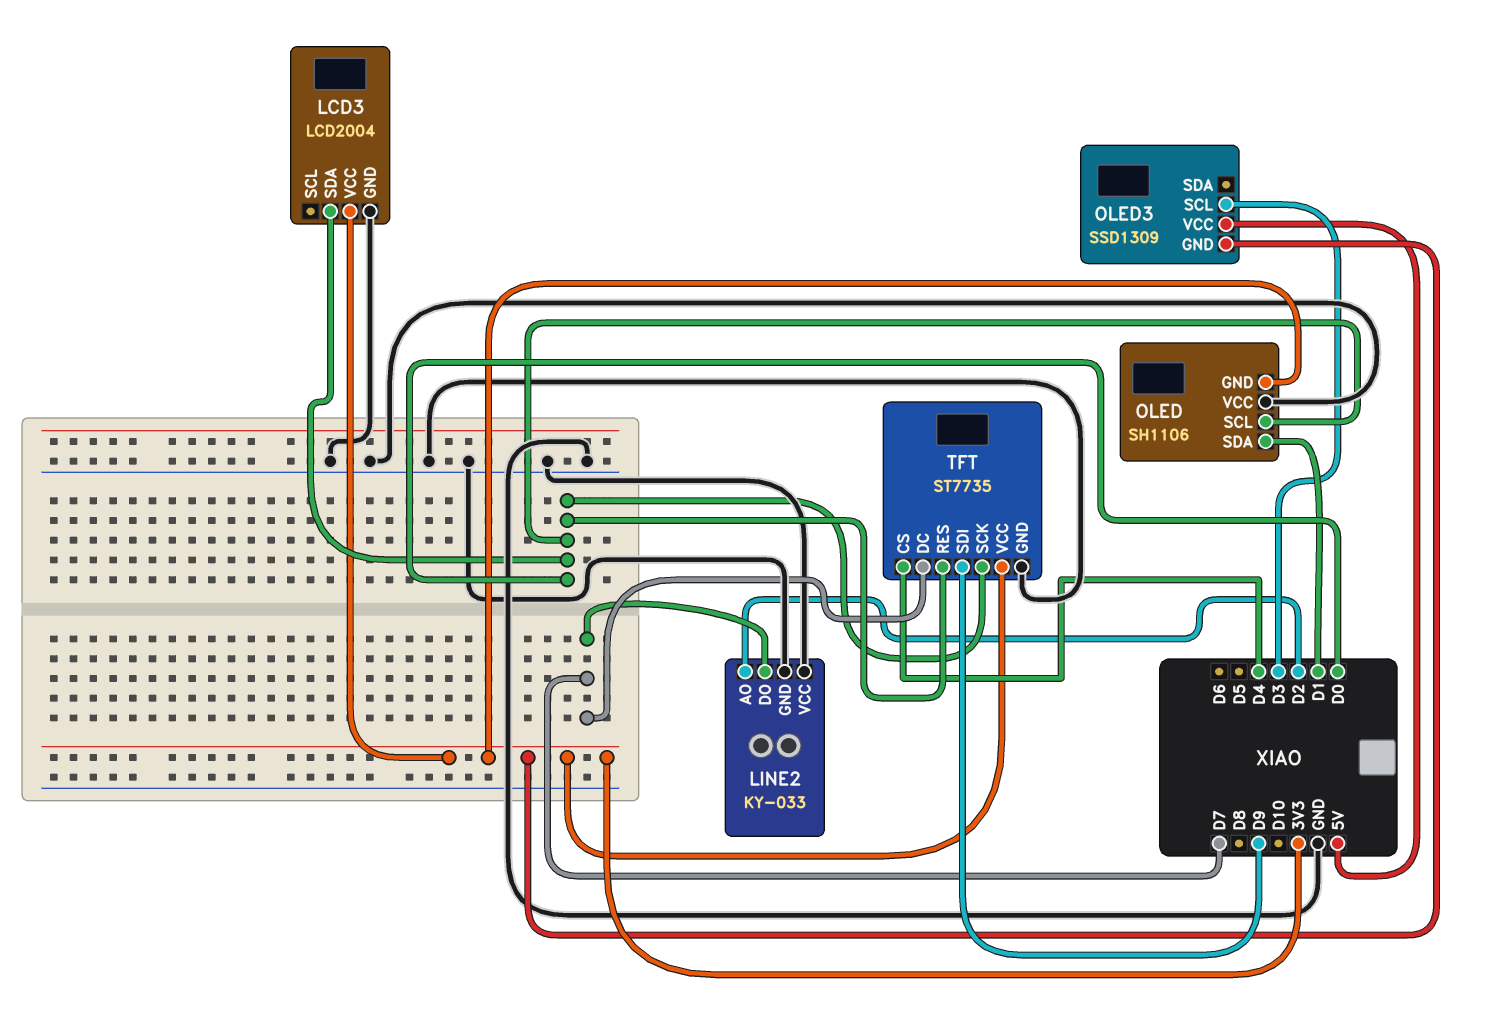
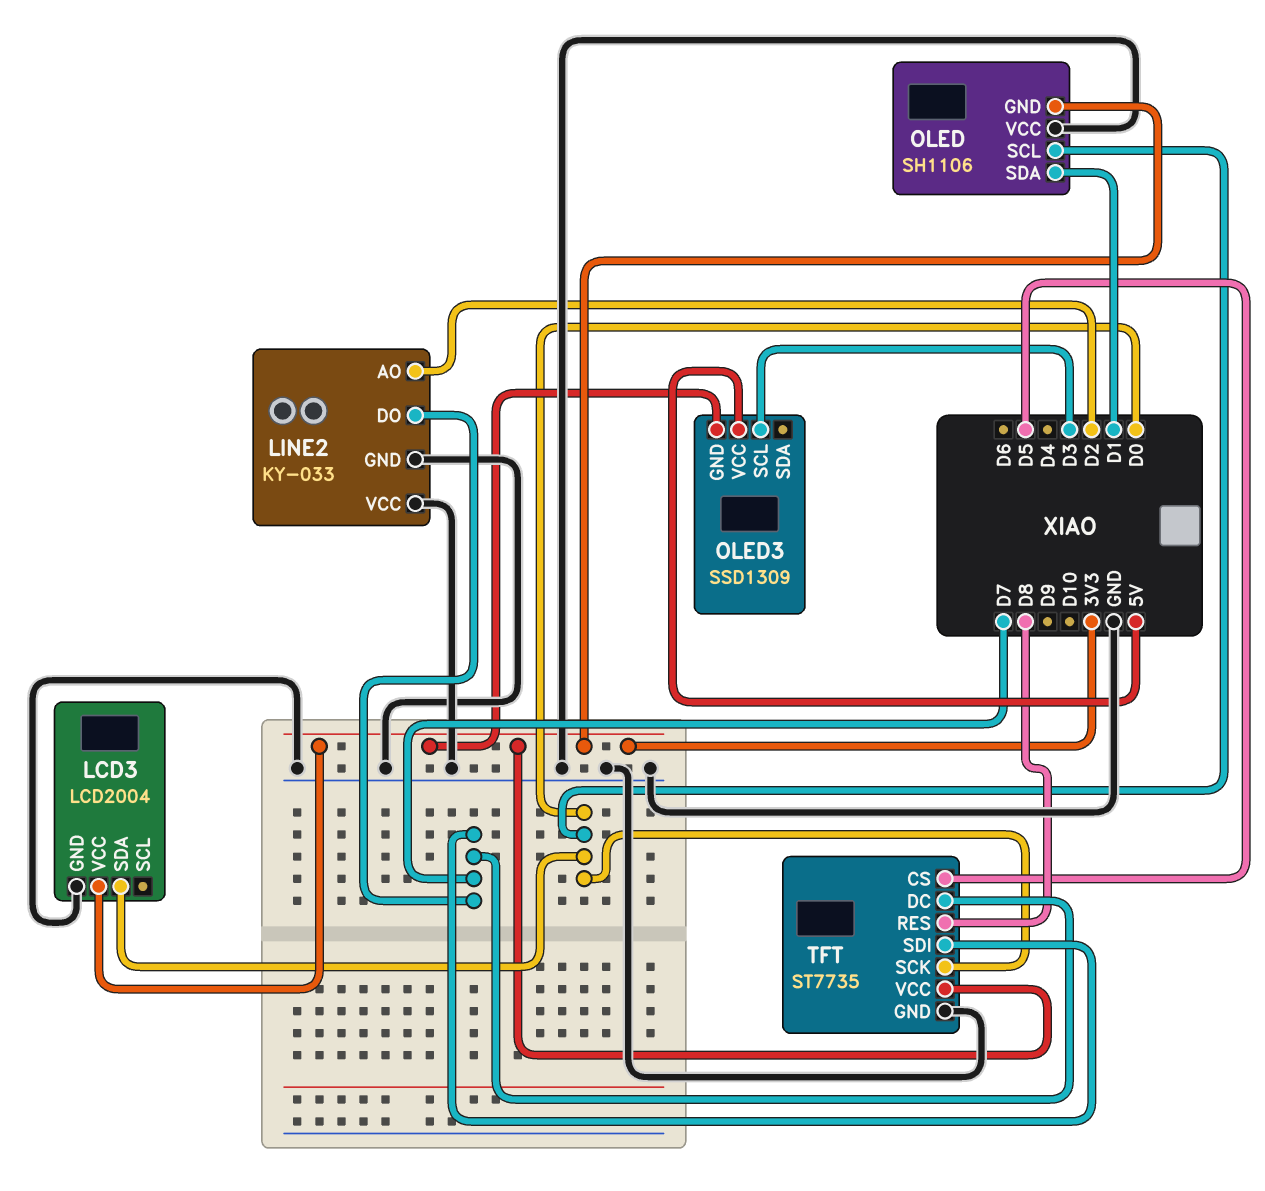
TFT pin CS: D4 -> D5
TFT pin RES: D0 -> D8
TFT pin SDI: D9 -> D7

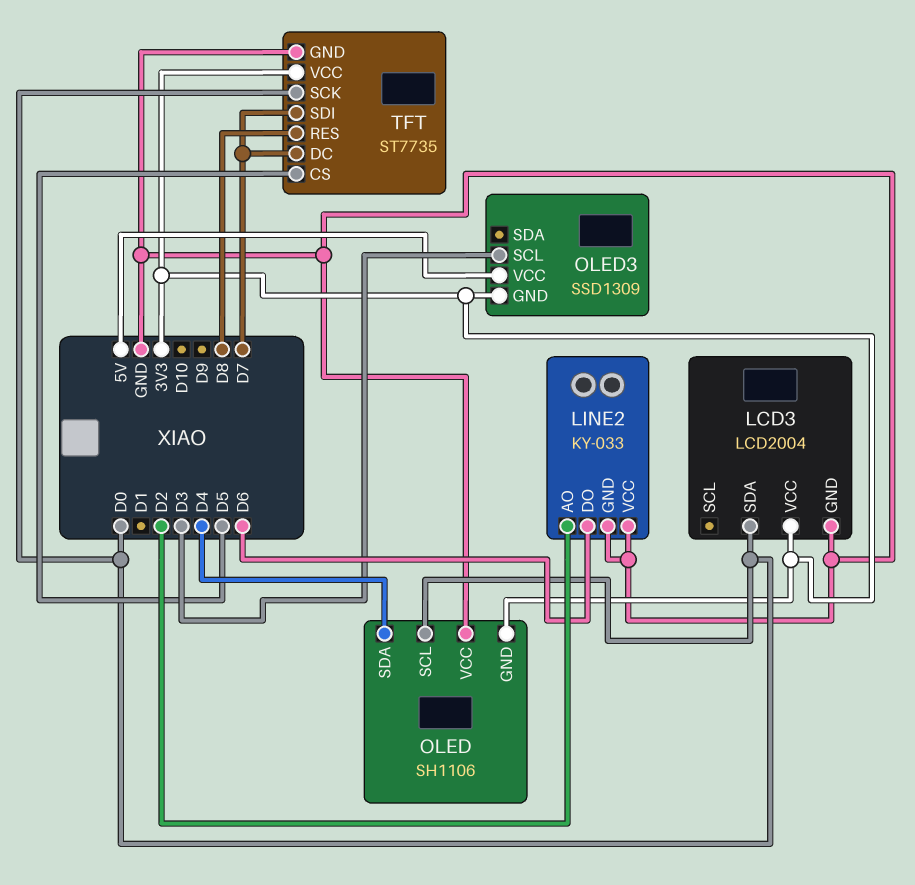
LINE2 pin DO: D7 -> D6
OLED pin SDA: D1 -> D4

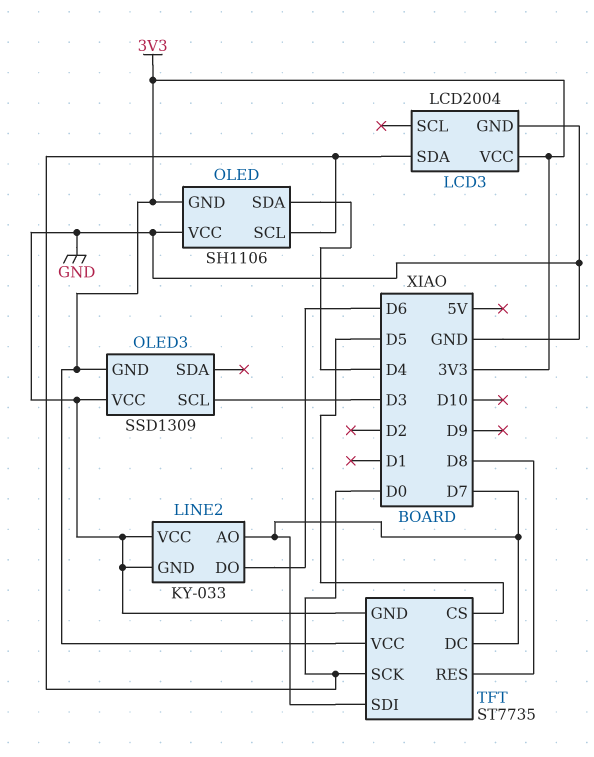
LINE2 pin AO: D2 -> D7
OLED3 pin VCC: 5V -> GND

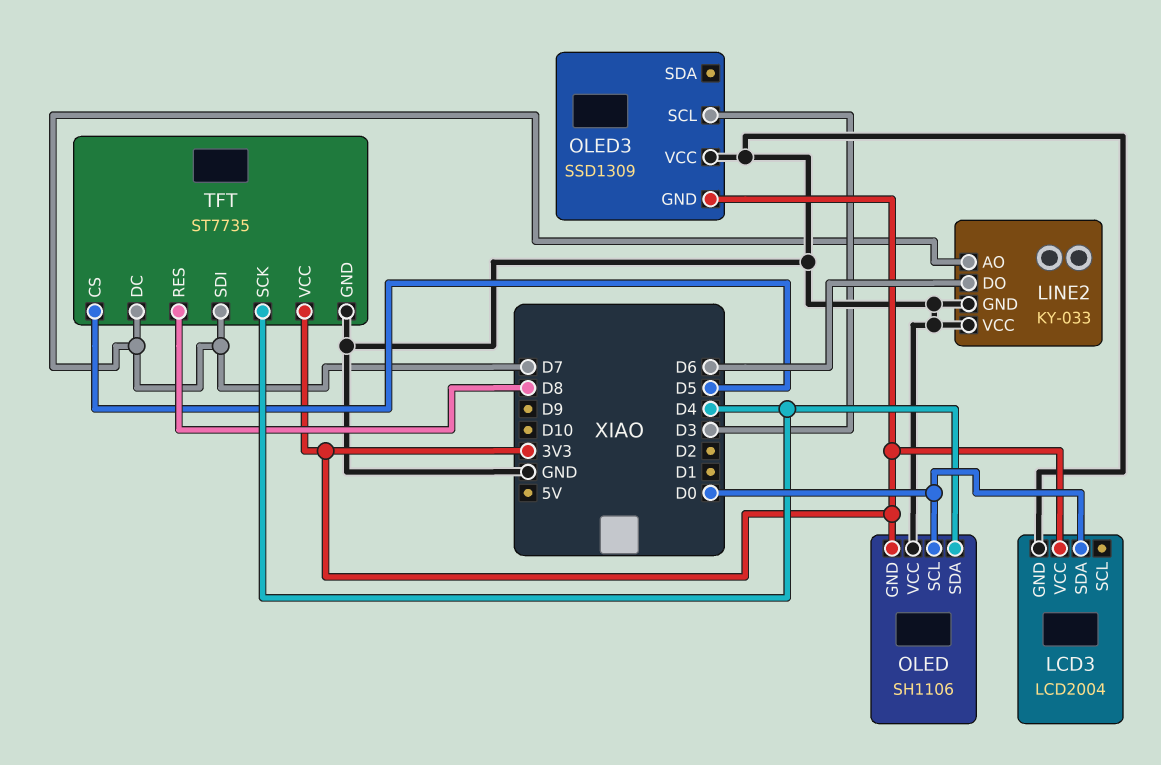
TFT pin SCK: D0 -> D4

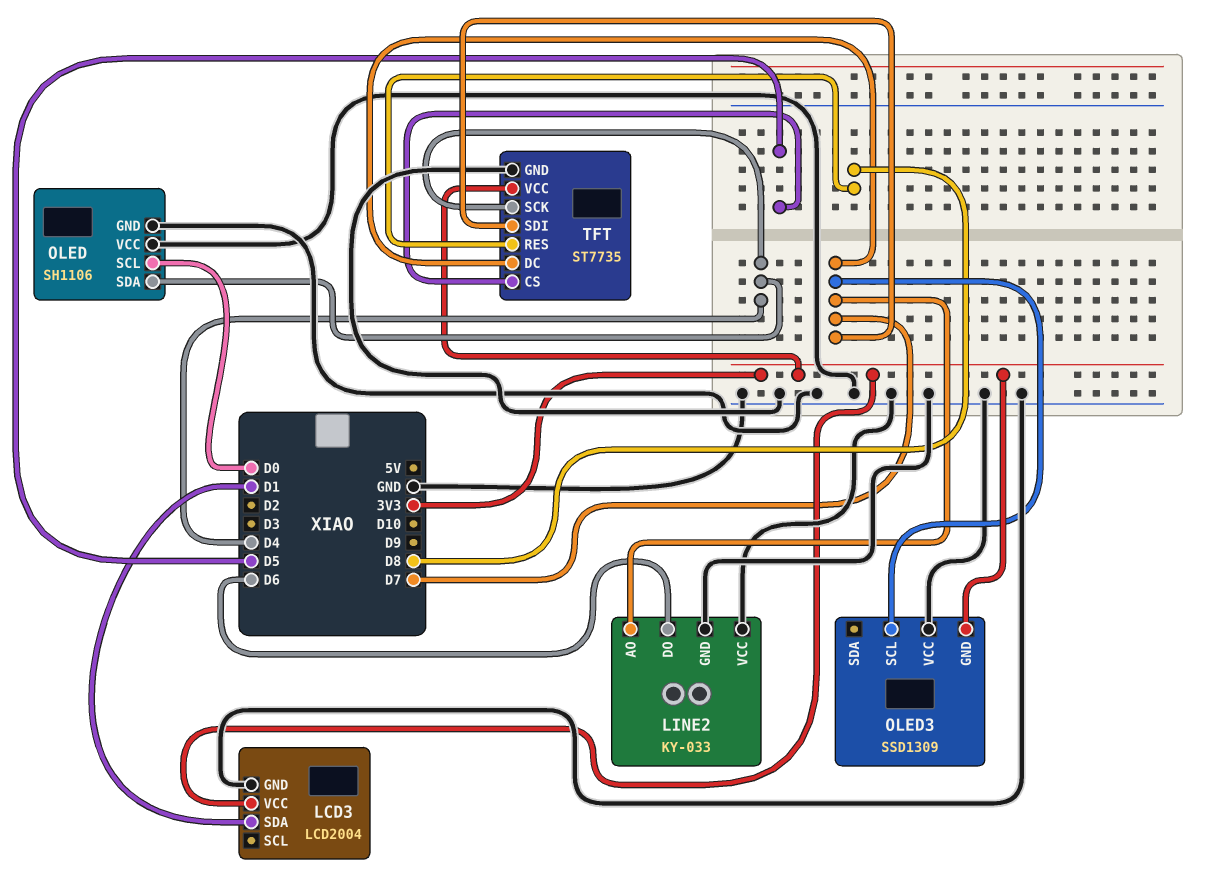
LCD3 pin SDA: D0 -> D1
OLED pin GND: 3V3 -> GND
OLED3 pin SCL: D3 -> D7

